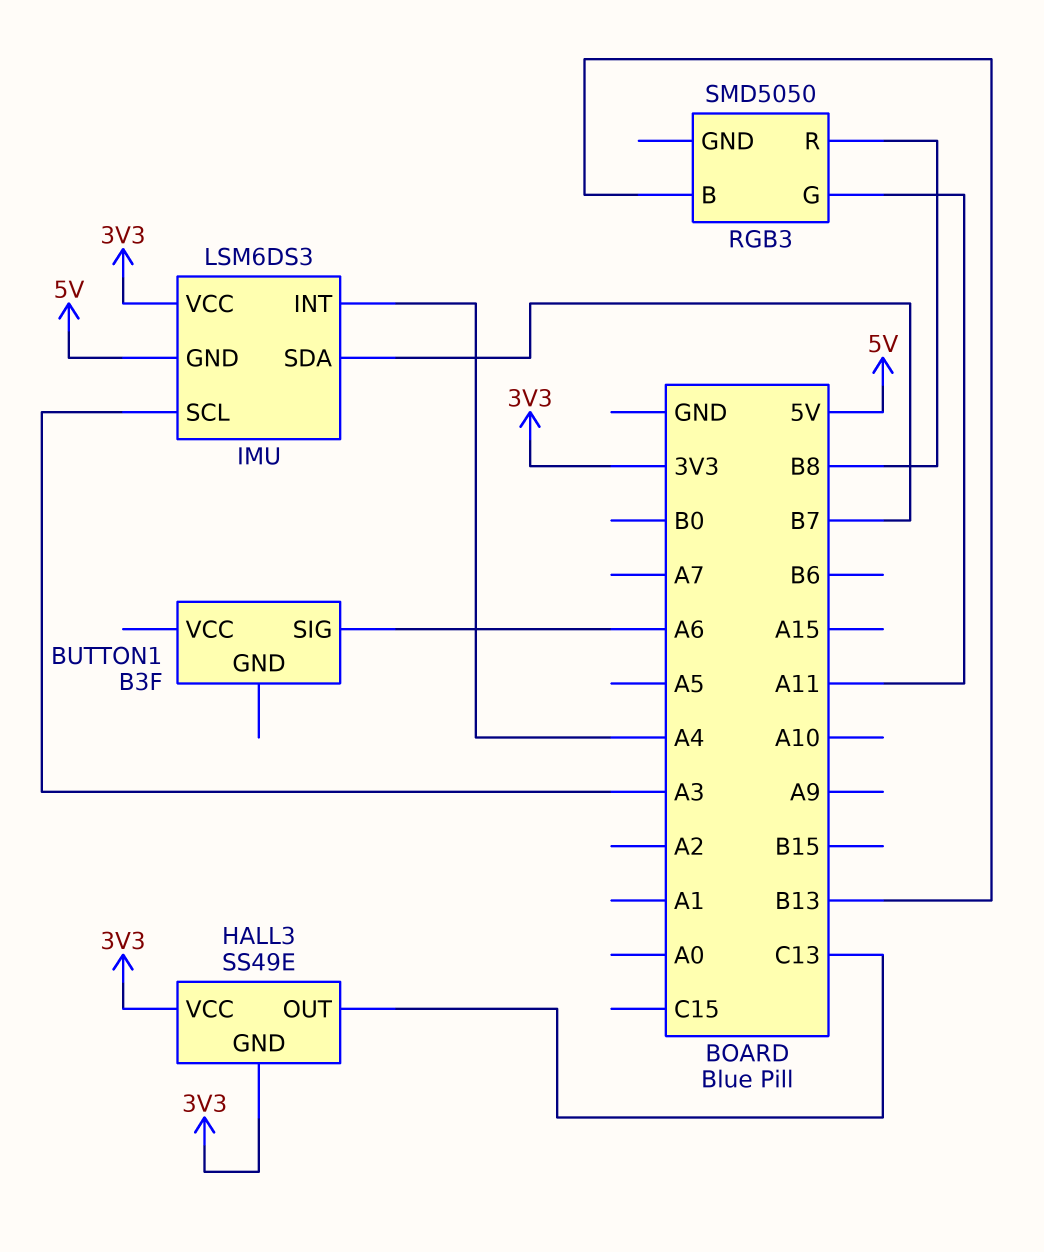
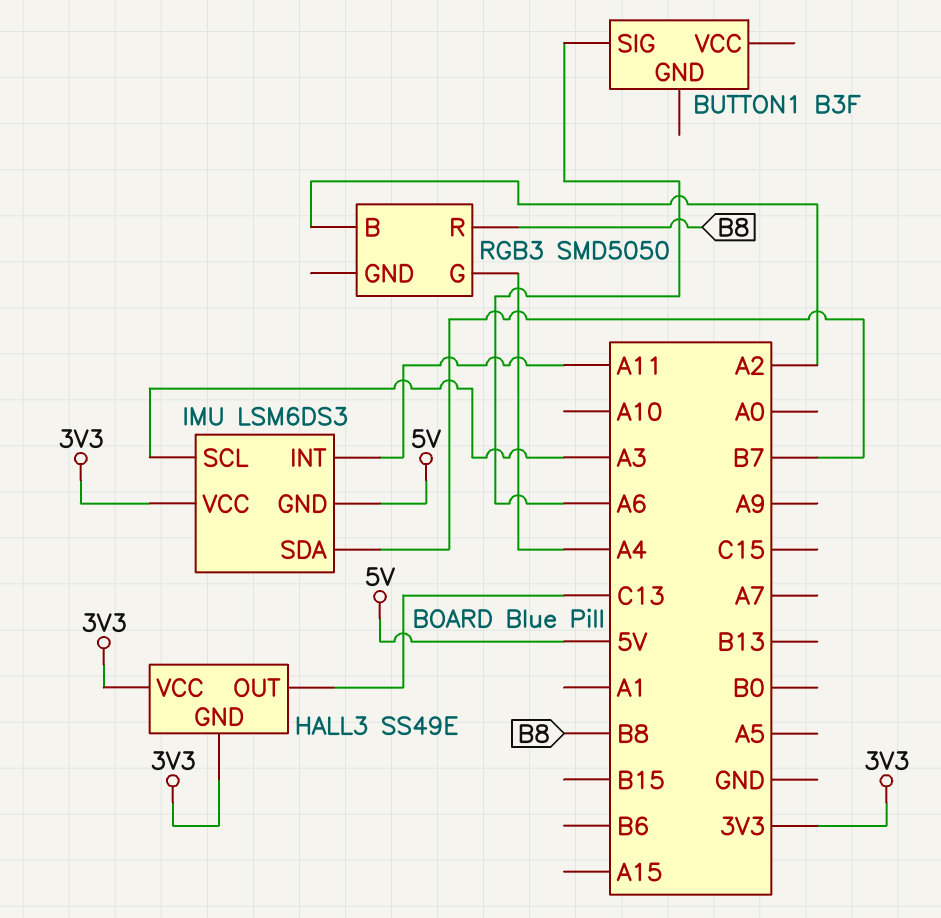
IMU pin INT: A4 -> A11
RGB3 pin B: B13 -> A2
RGB3 pin G: A11 -> A4

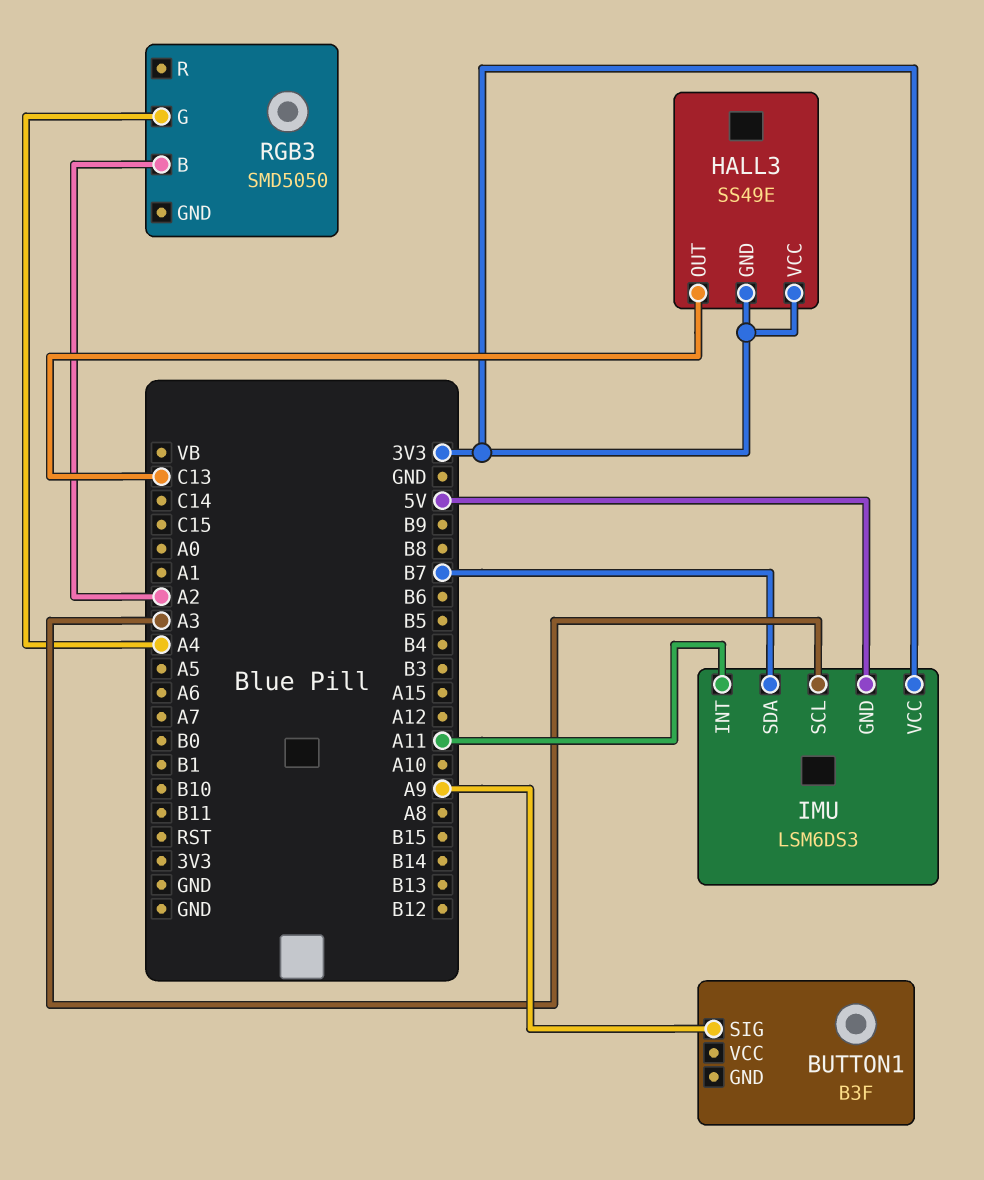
BUTTON1 pin SIG: A6 -> A9
RGB3 pin R: B8 -> none

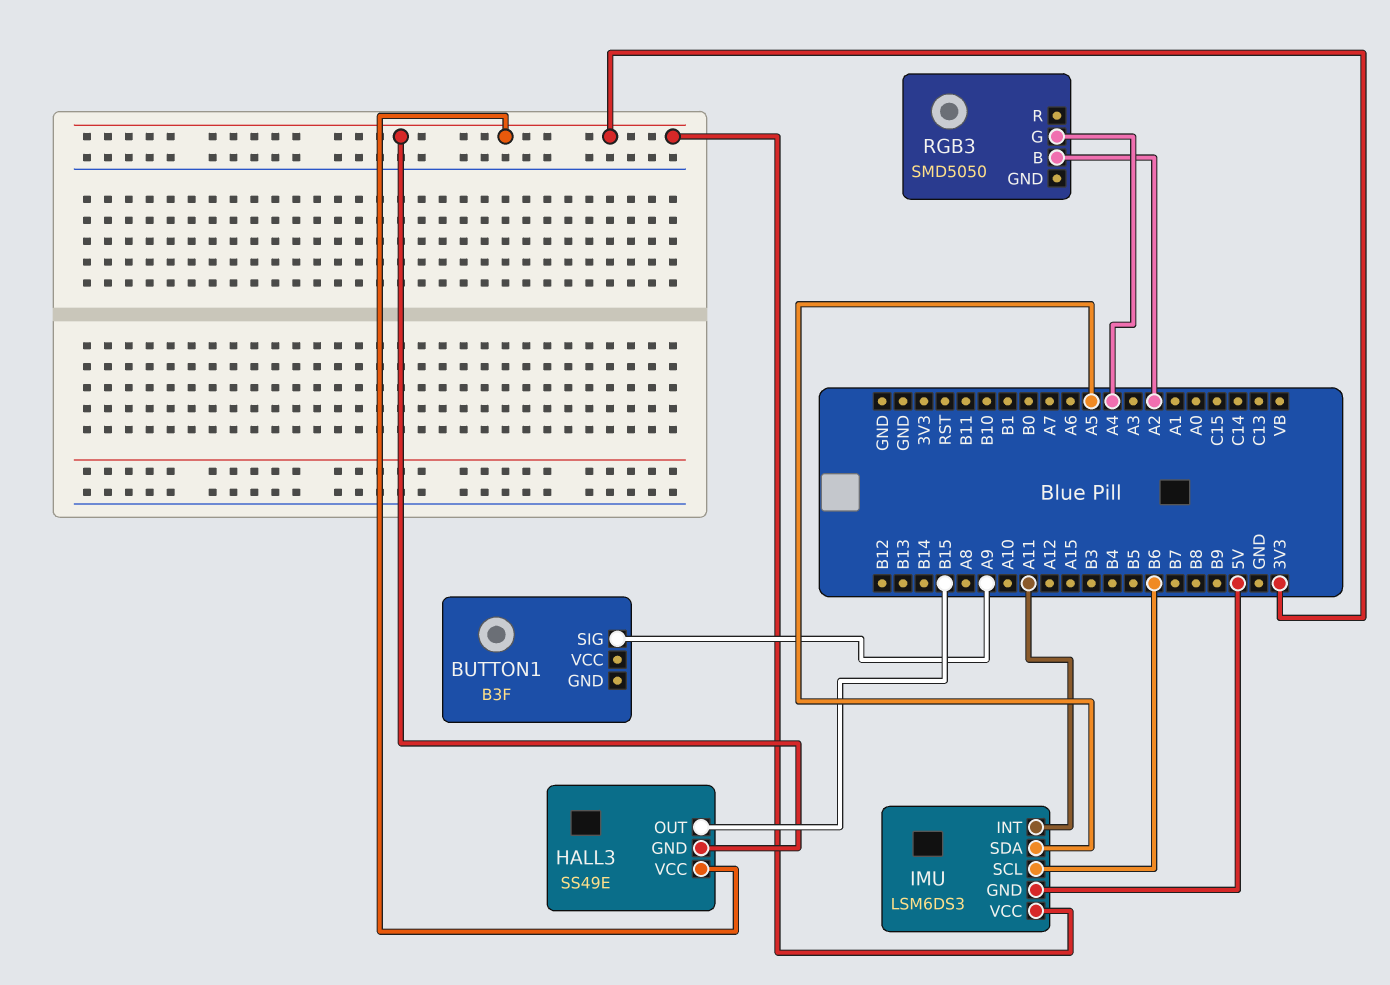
HALL3 pin OUT: C13 -> B15
IMU pin SCL: A3 -> B6
IMU pin SDA: B7 -> A5

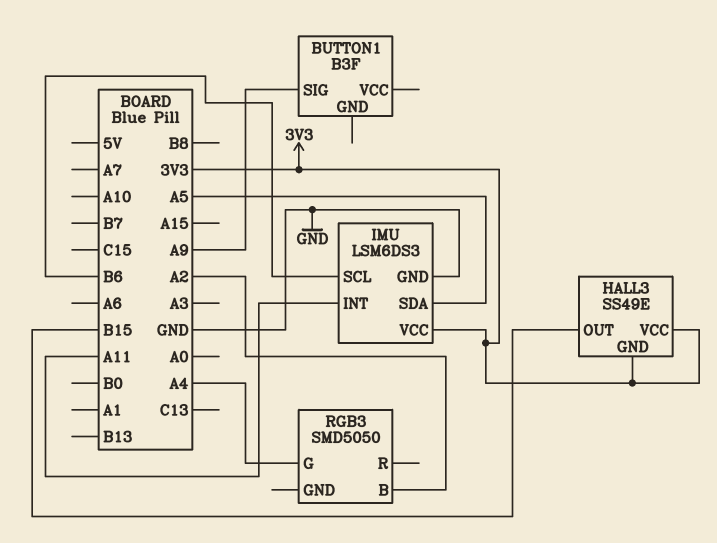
IMU pin GND: 5V -> GND

